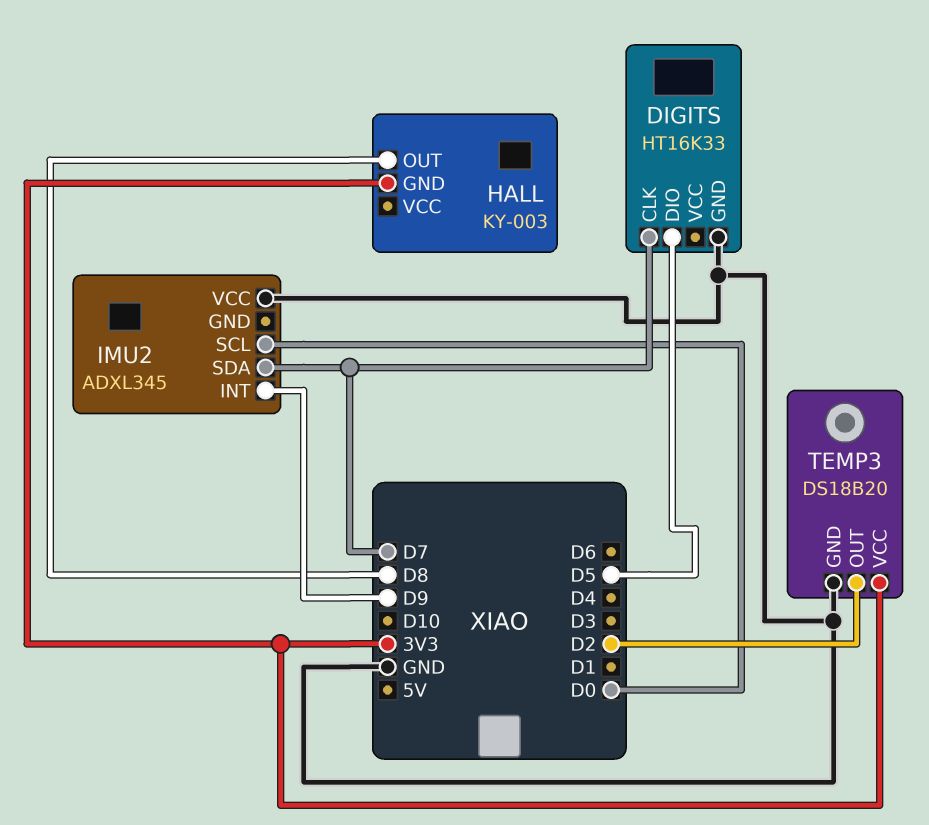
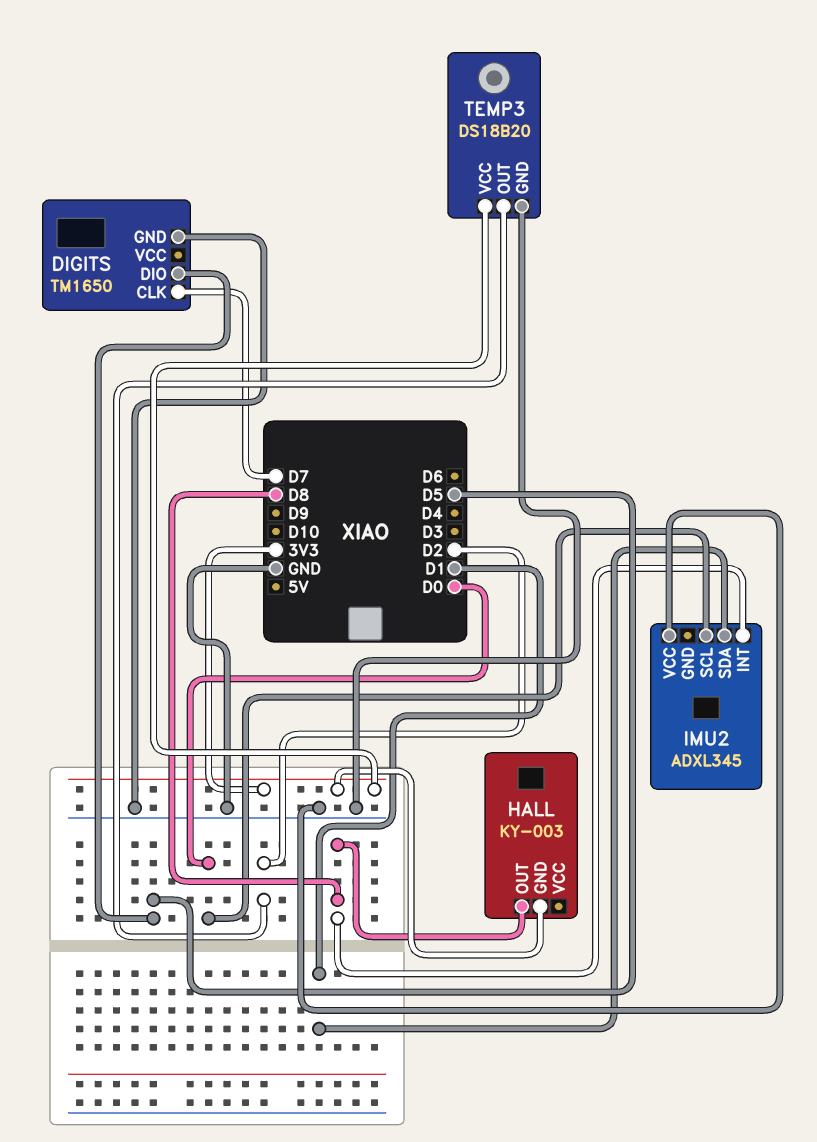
DIGITS: HT16K33 -> TM1650
IMU2 pin INT: D9 -> D8
IMU2 pin SDA: D7 -> D1

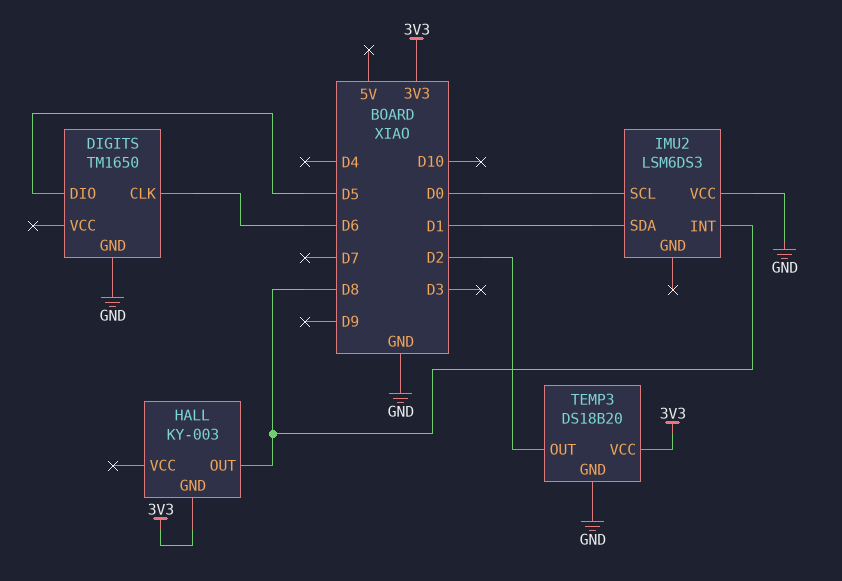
DIGITS pin CLK: D7 -> D6
IMU2: ADXL345 -> LSM6DS3

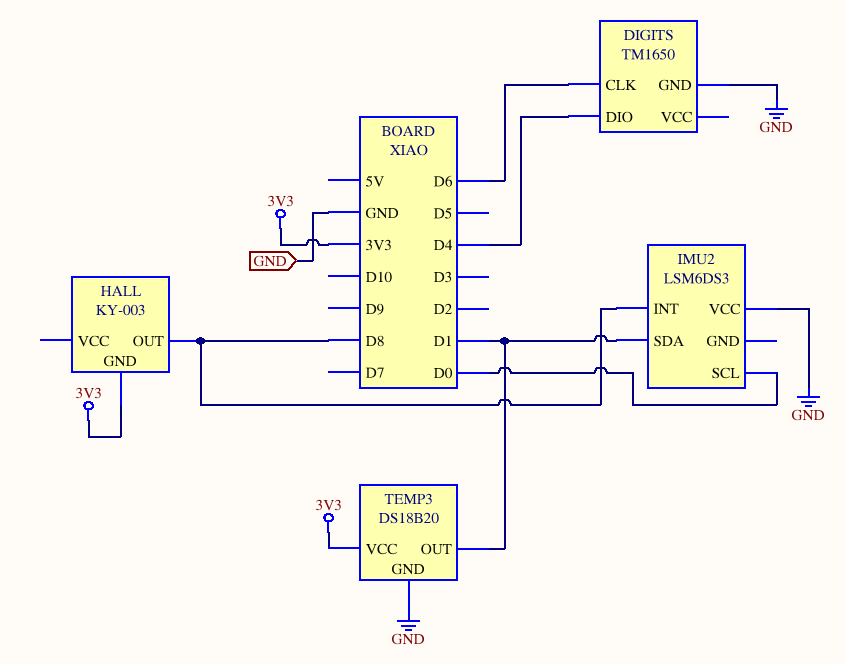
DIGITS pin DIO: D5 -> D4
TEMP3 pin OUT: D2 -> D1

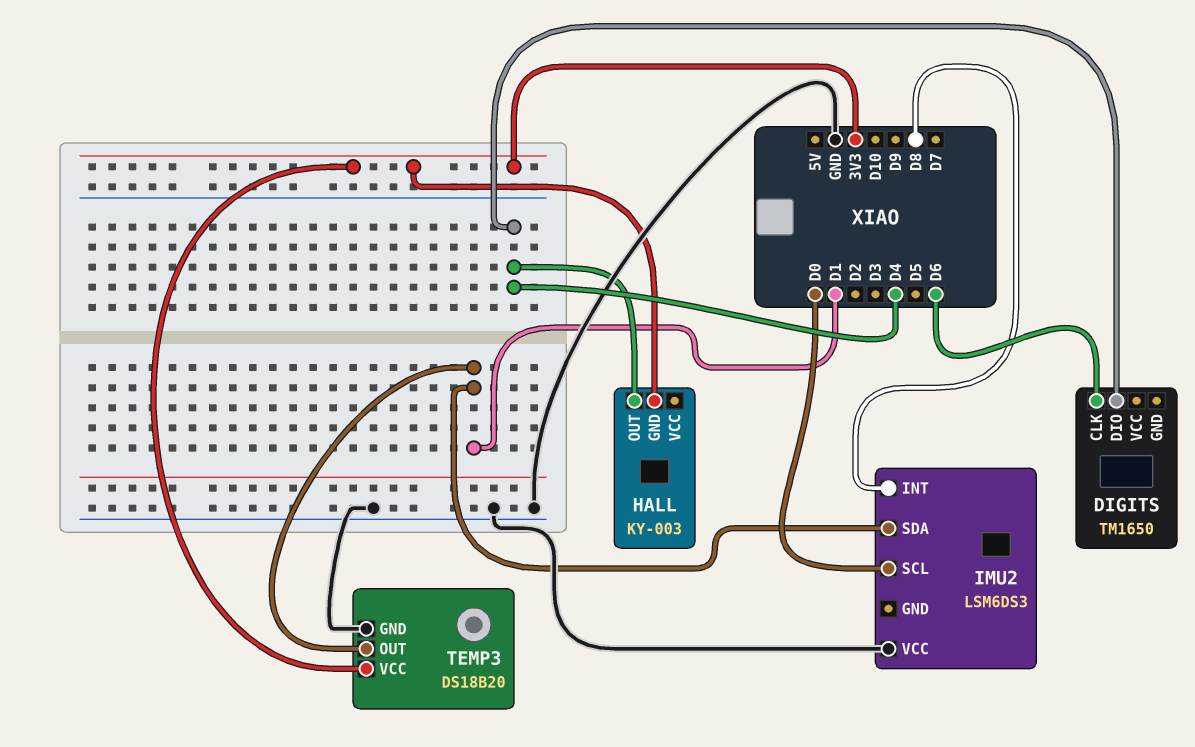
DIGITS pin GND: GND -> none
HALL pin OUT: D8 -> D4

